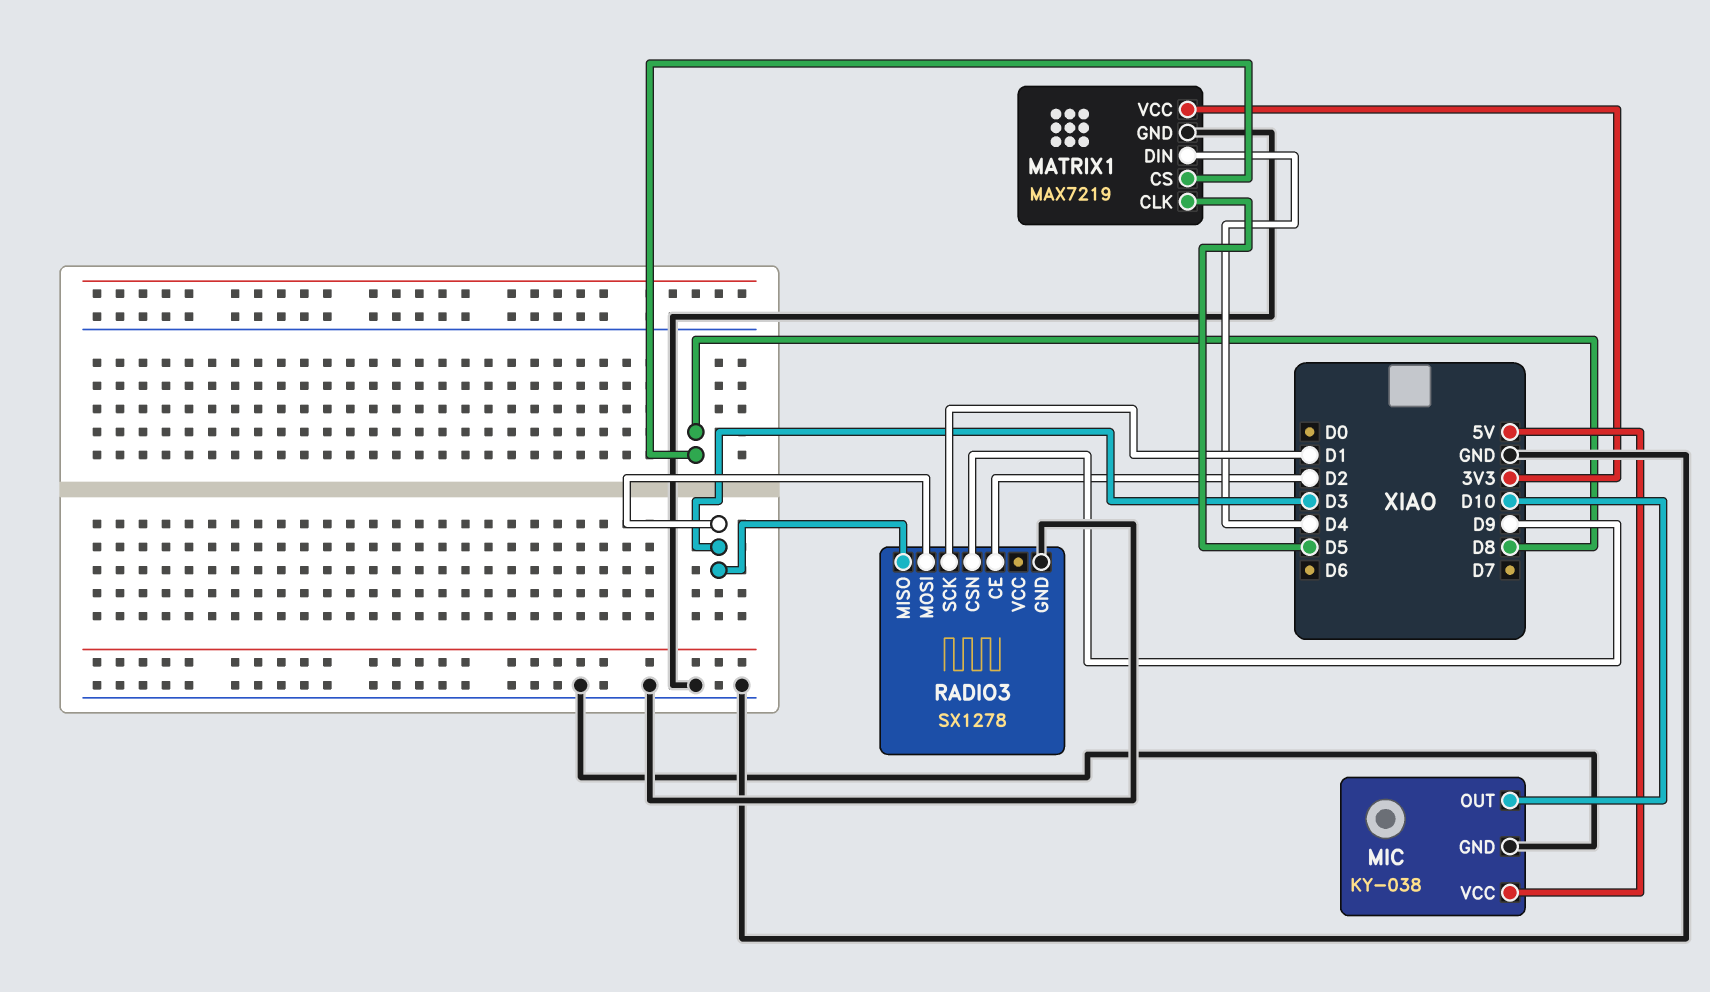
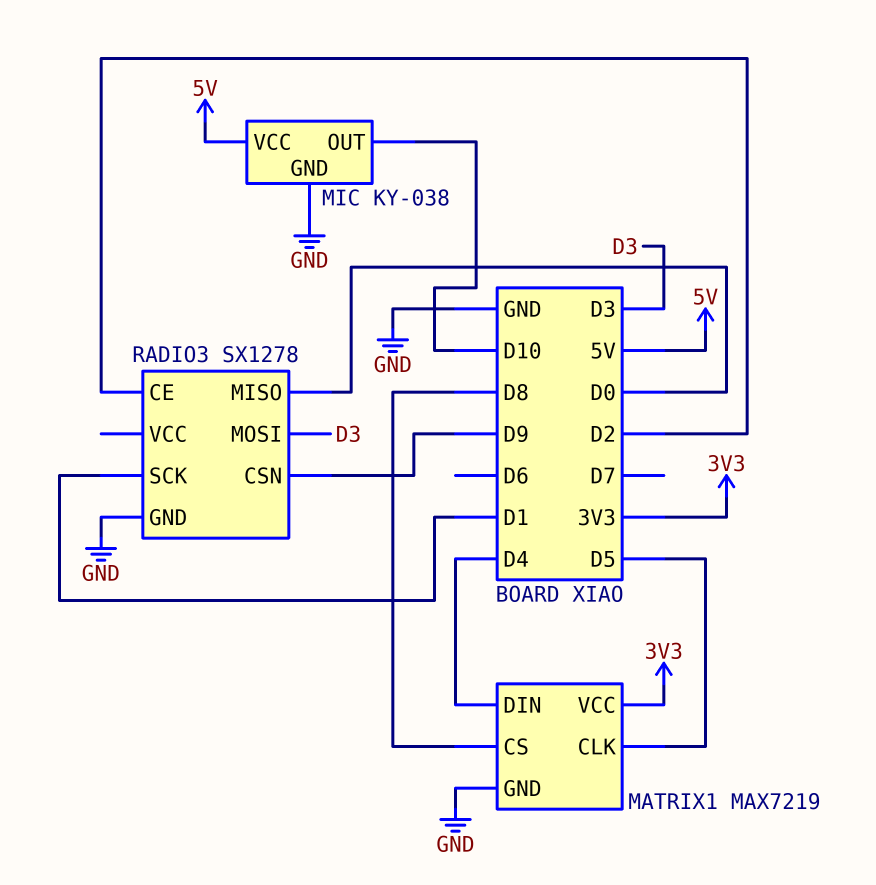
RADIO3 pin MISO: D3 -> D0

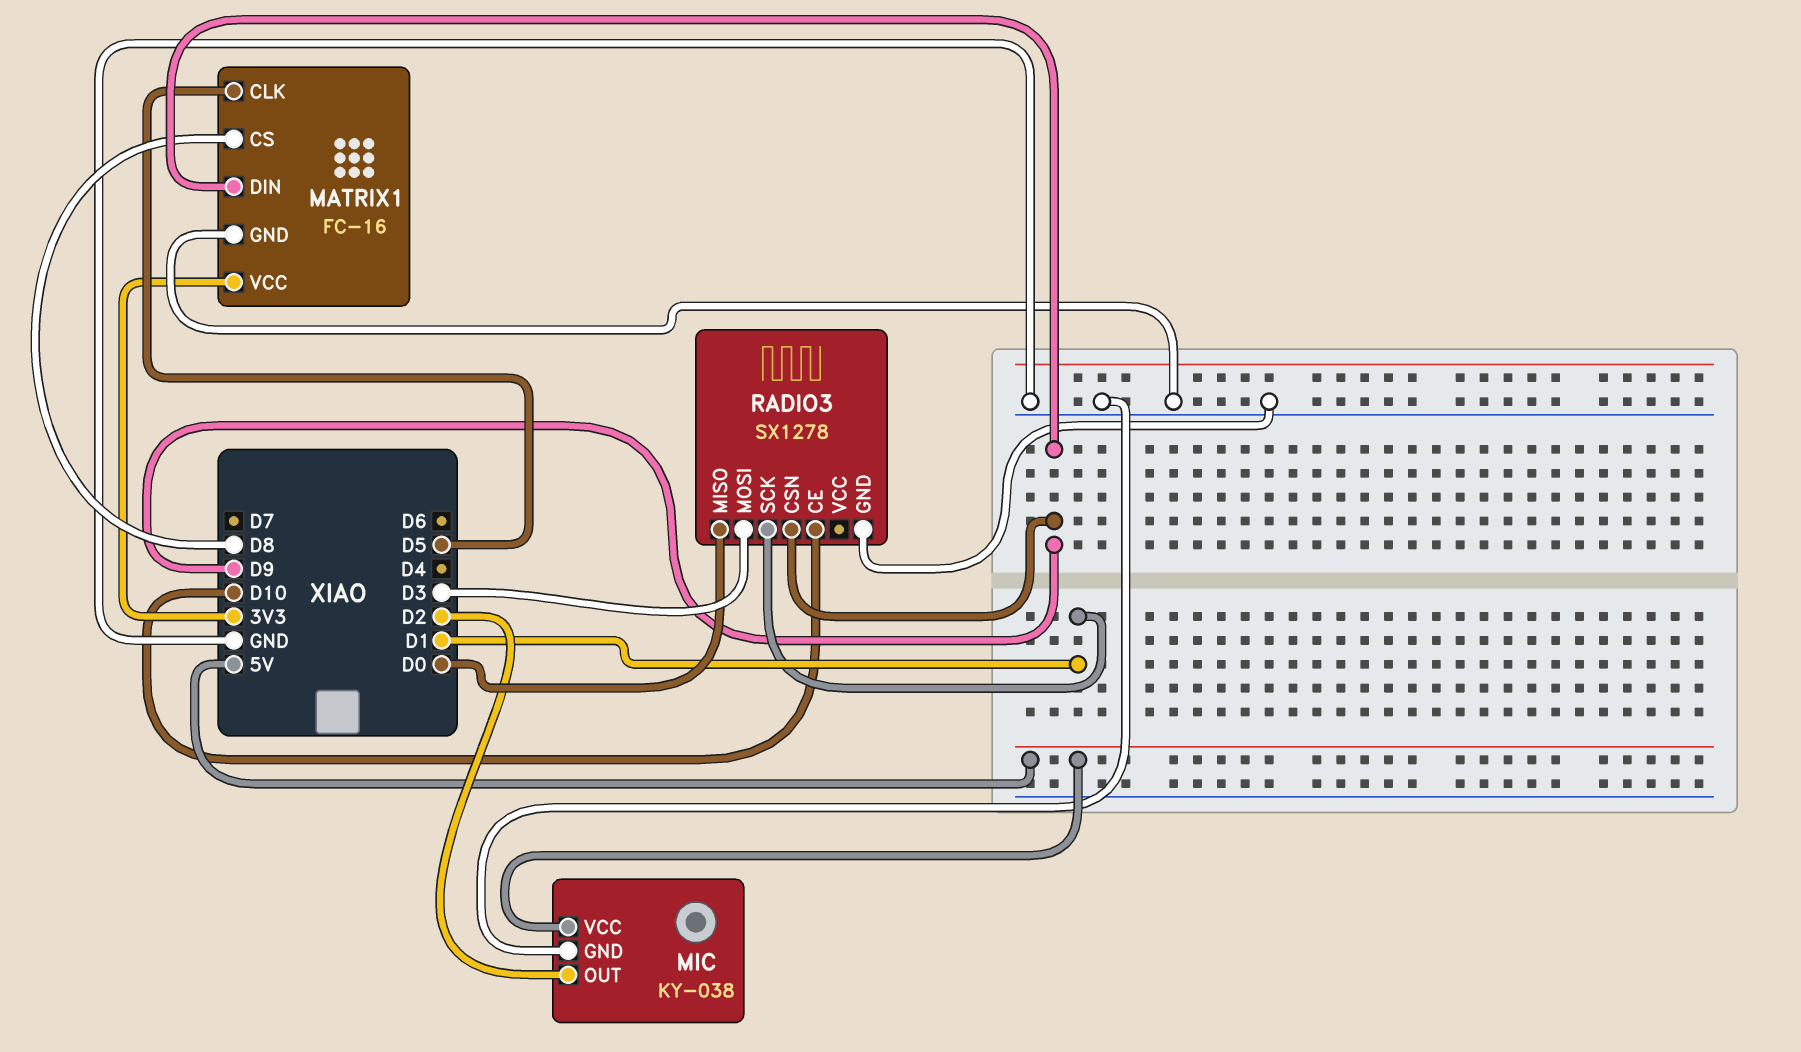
MATRIX1: MAX7219 -> FC-16
MATRIX1 pin DIN: D4 -> D9
MIC pin OUT: D10 -> D2
RADIO3 pin CE: D2 -> D10

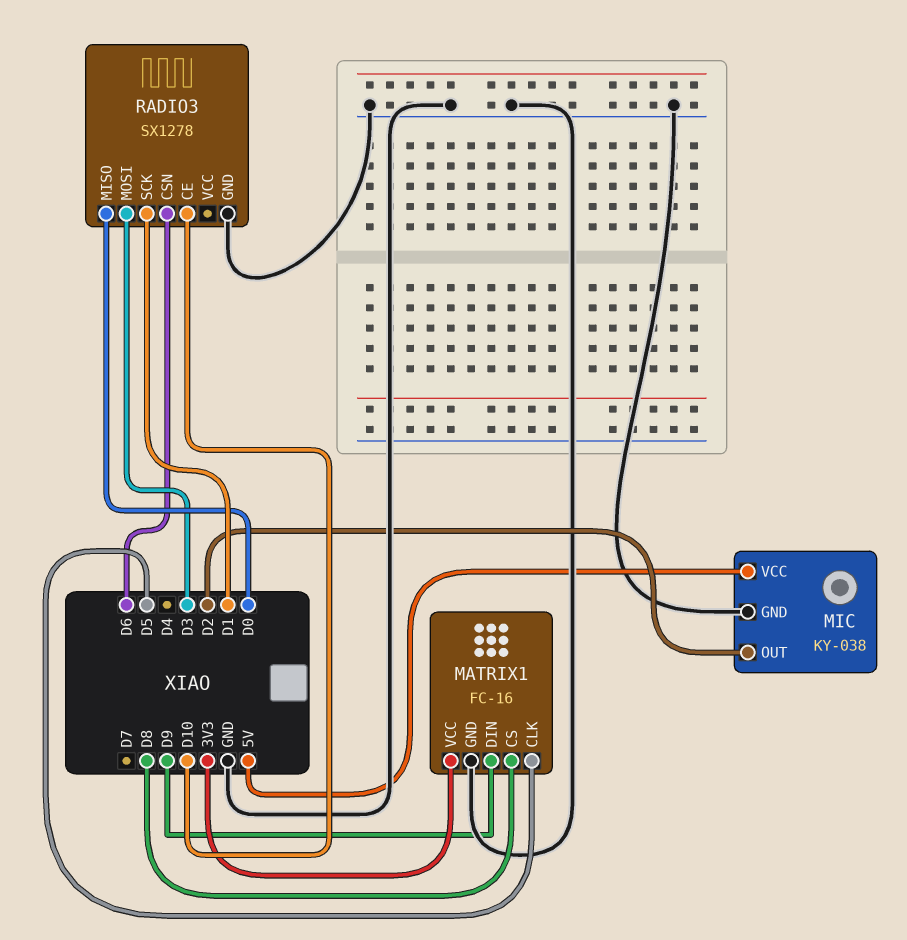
RADIO3 pin CSN: D9 -> D6

